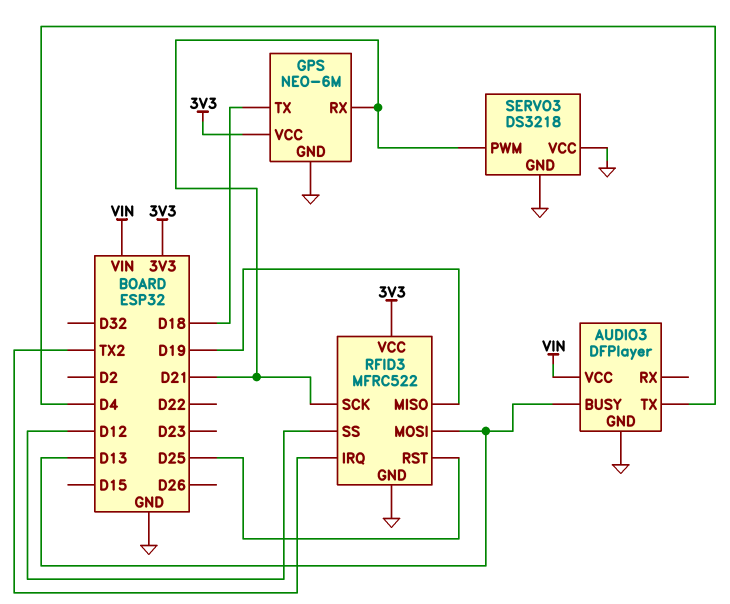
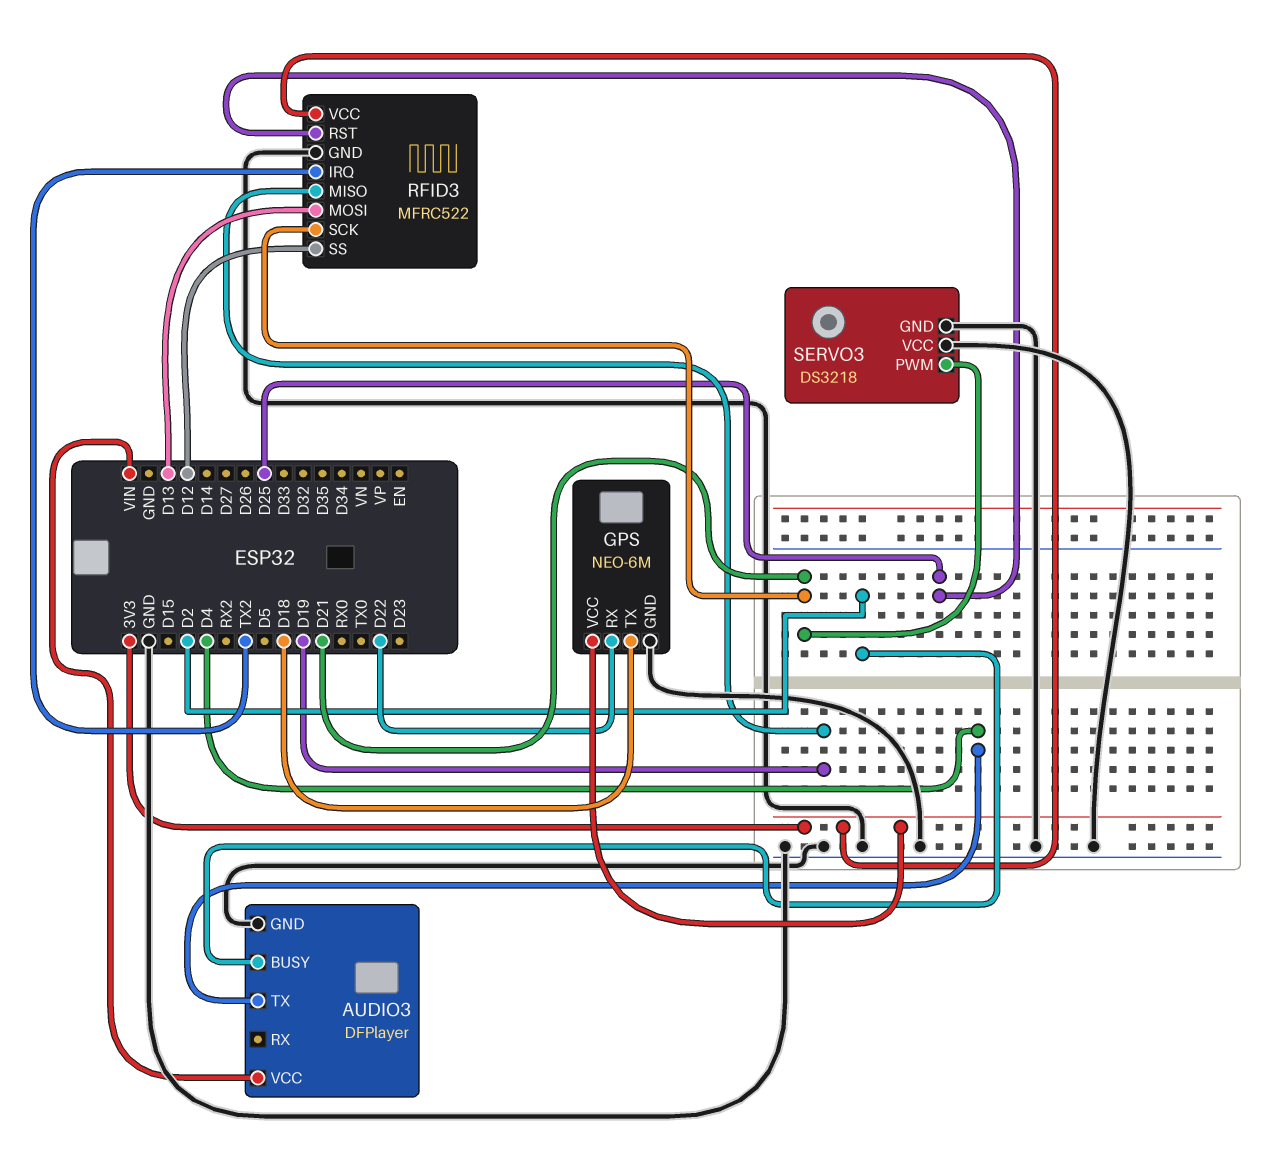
AUDIO3 pin BUSY: D13 -> D2
GPS pin RX: D21 -> D22

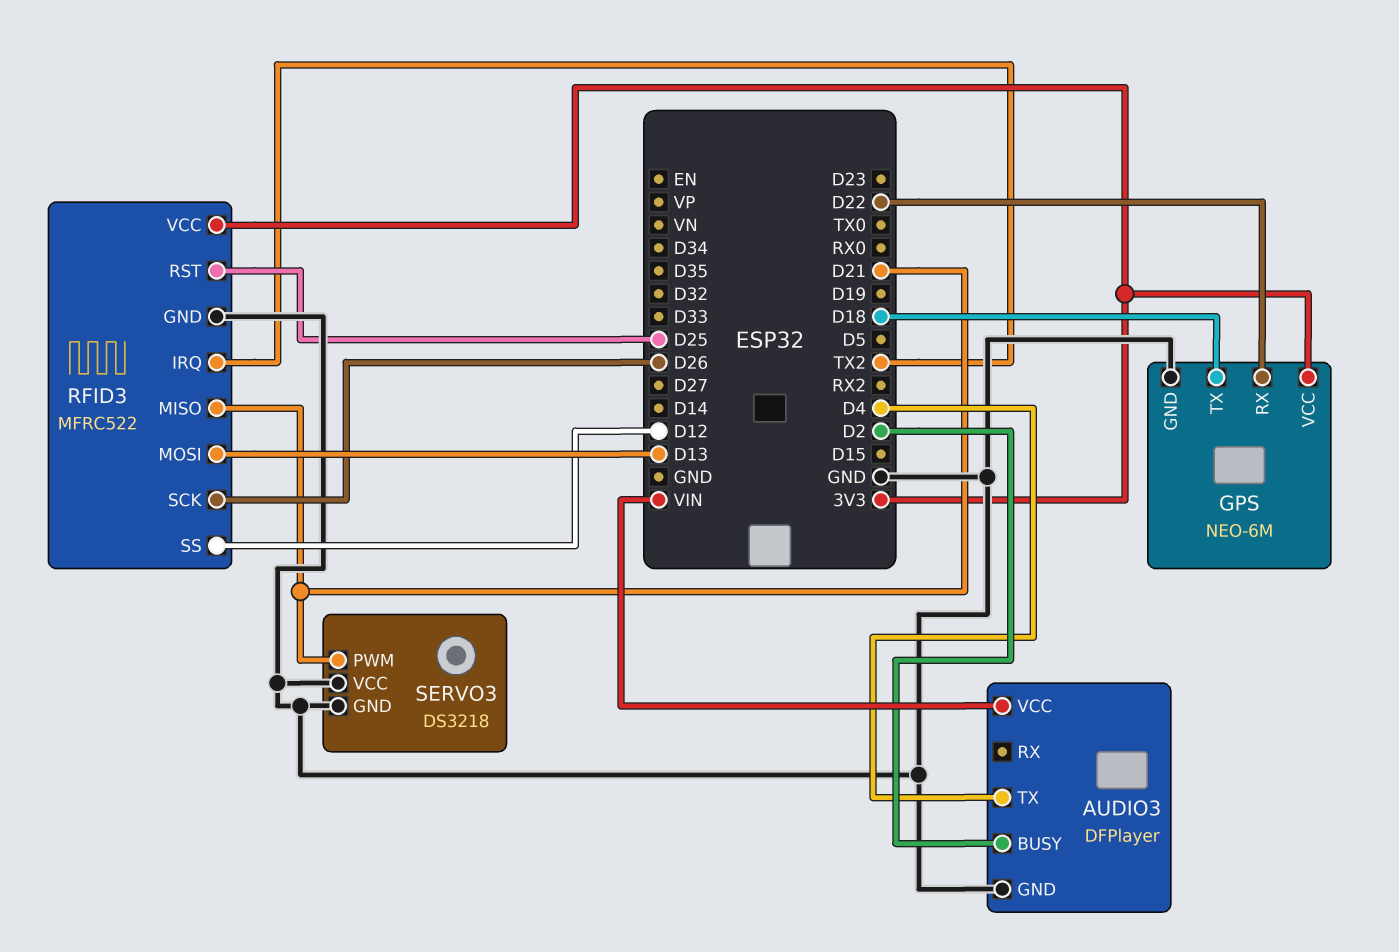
RFID3 pin MISO: D19 -> D21
RFID3 pin SCK: D21 -> D26

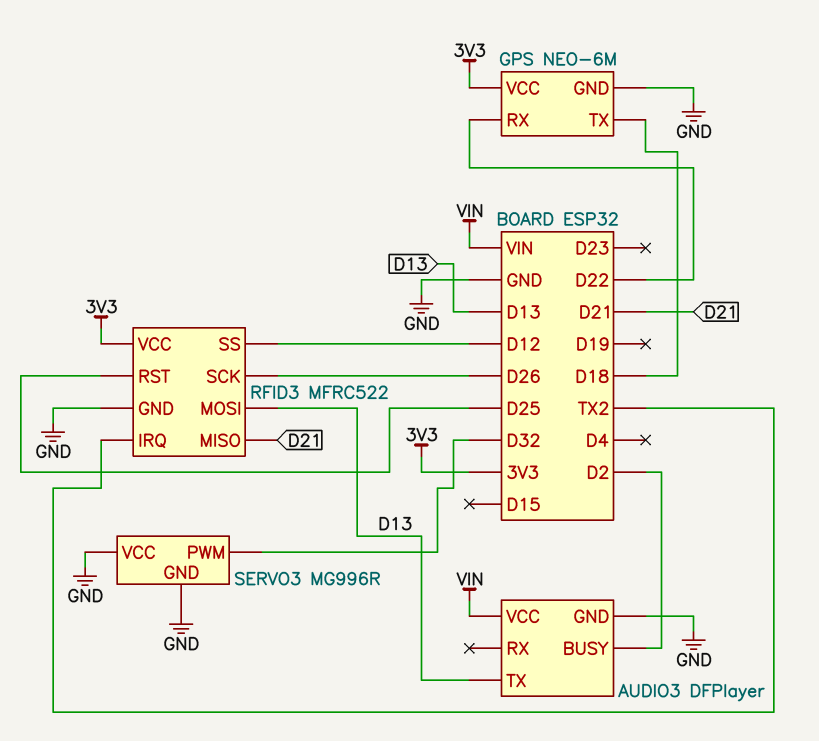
AUDIO3 pin TX: D4 -> D13
SERVO3: DS3218 -> MG996R
SERVO3 pin PWM: D21 -> D32

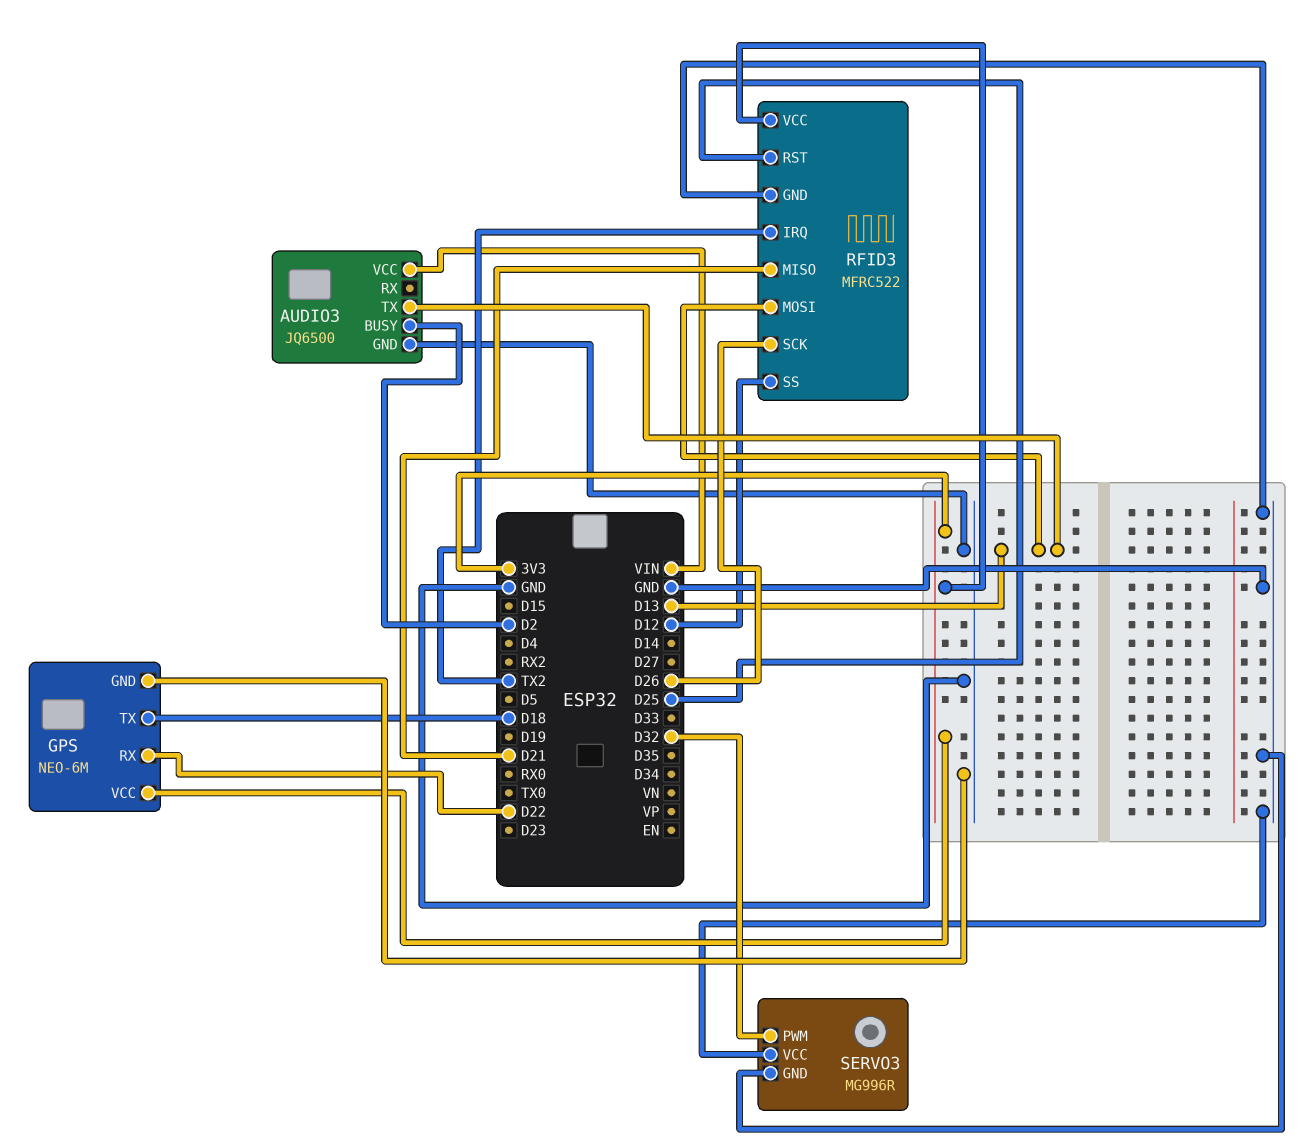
AUDIO3: DFPlayer -> JQ6500

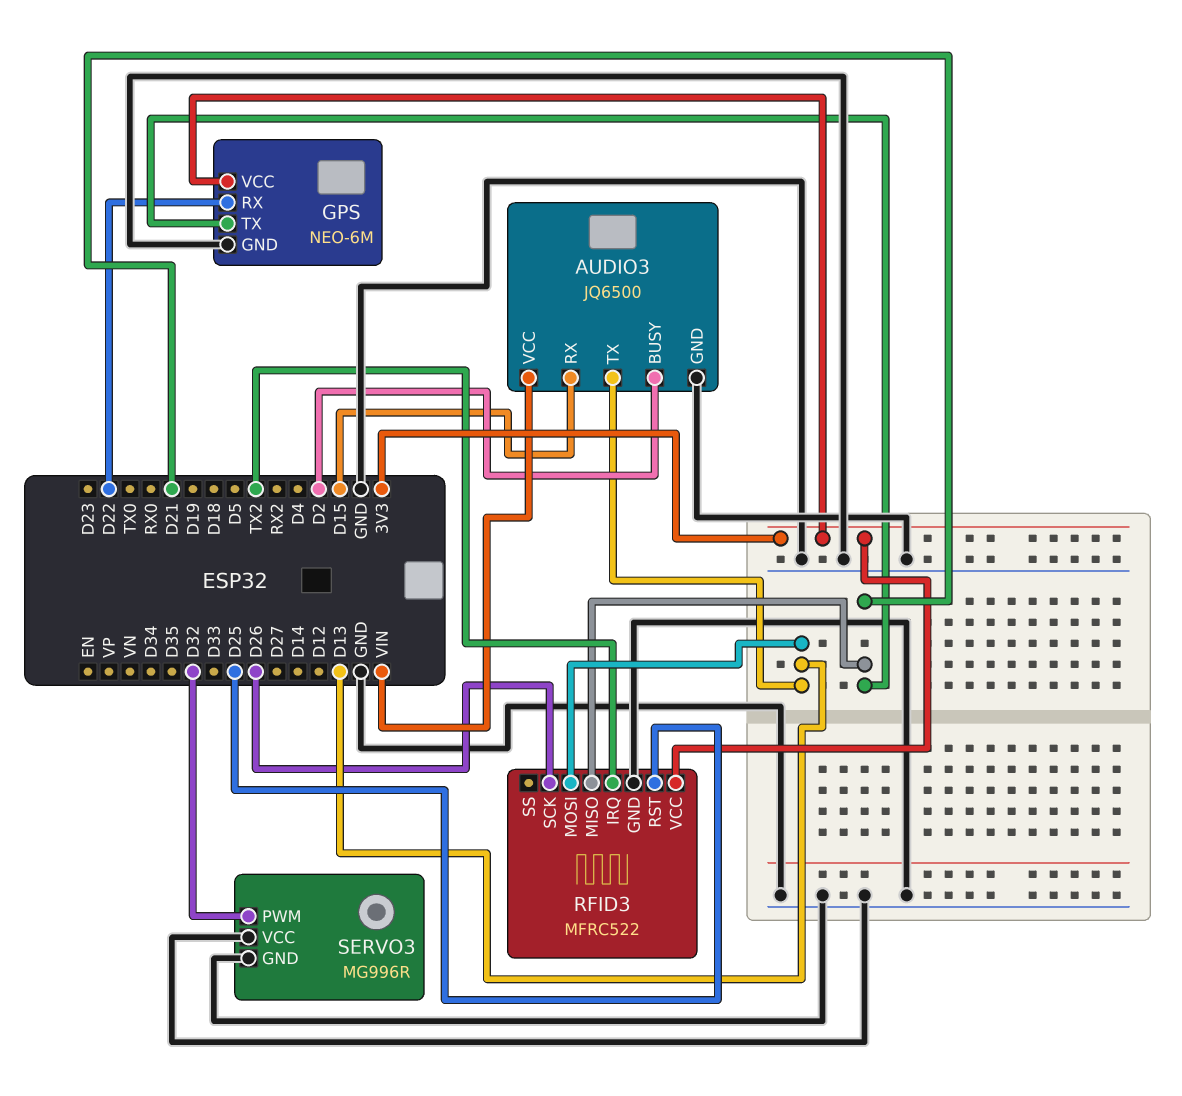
AUDIO3 pin RX: none -> D15
GPS pin TX: D18 -> D21
RFID3 pin SS: D12 -> none

